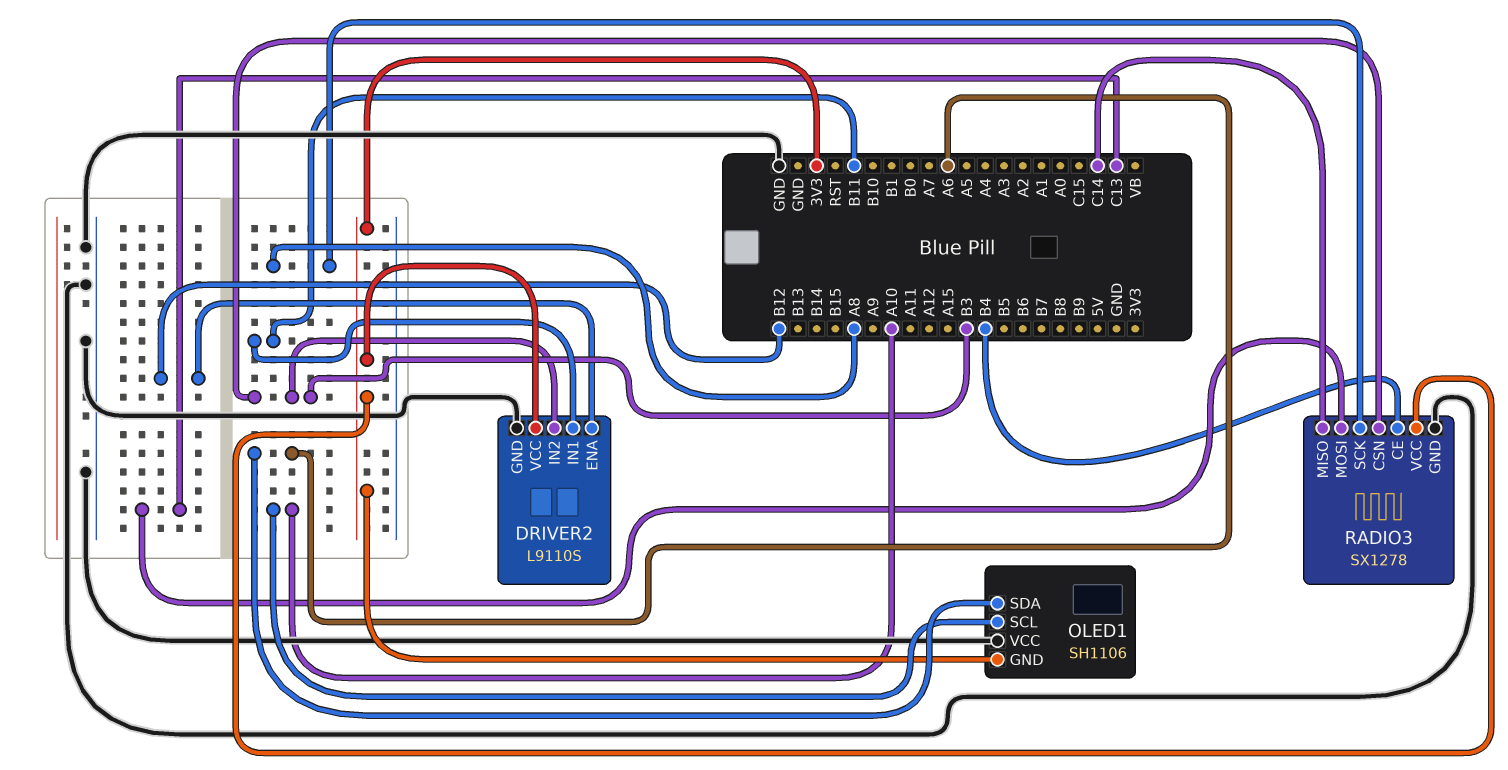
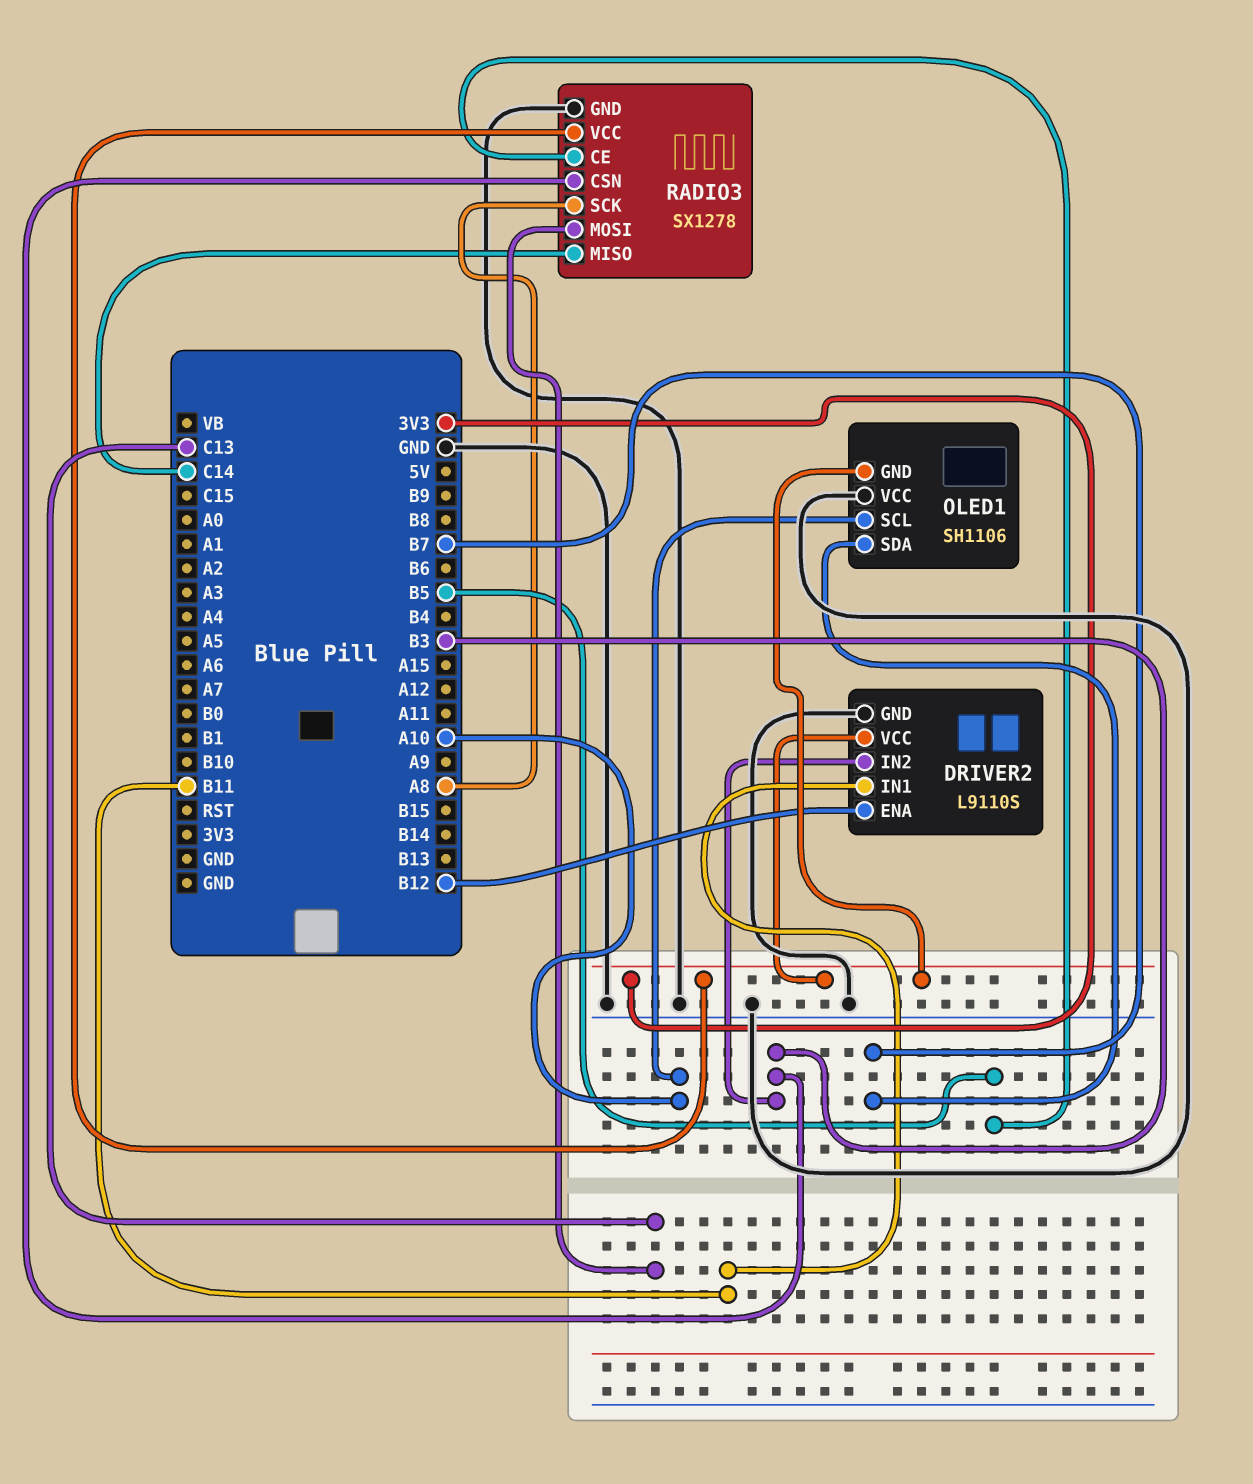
OLED1 pin SDA: A6 -> B7
RADIO3 pin CE: B4 -> B5

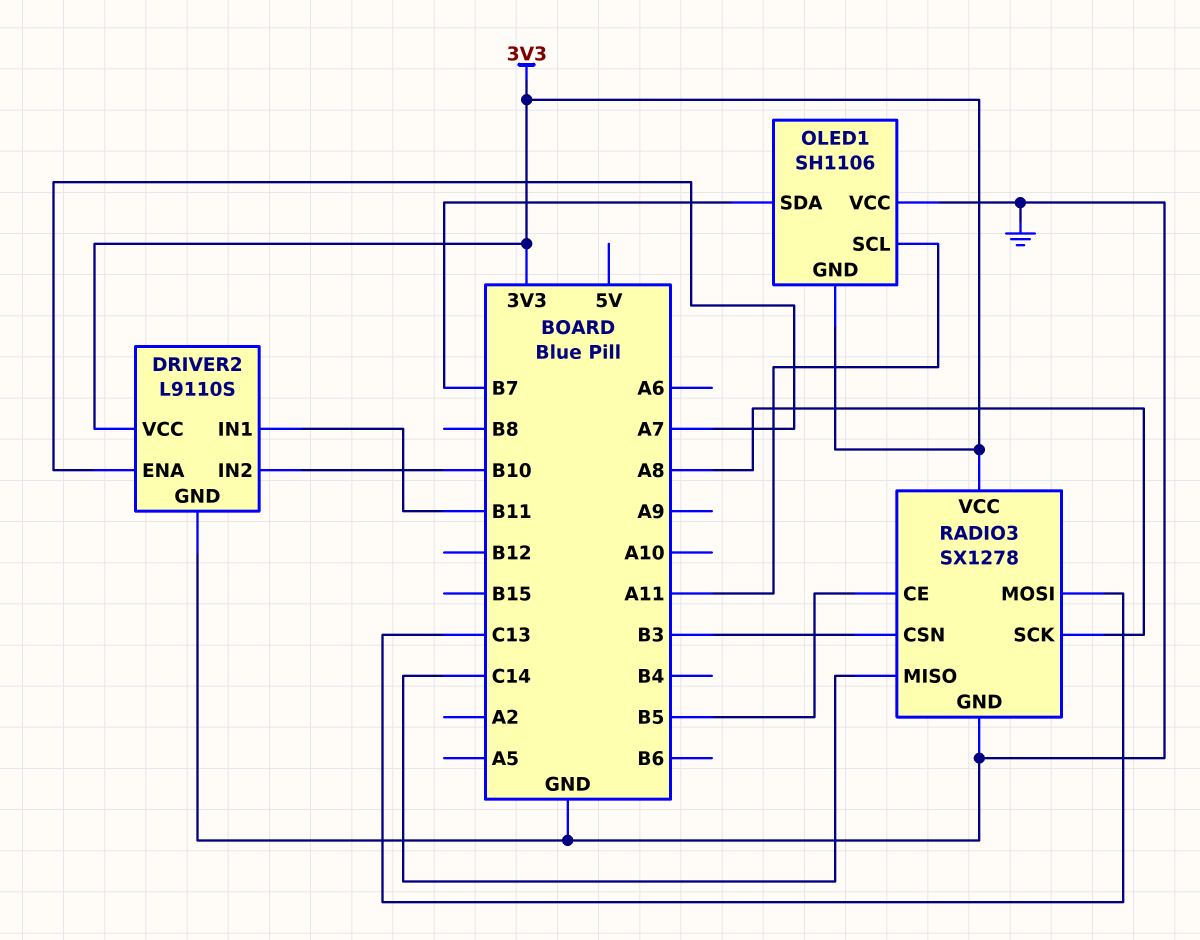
DRIVER2 pin ENA: B12 -> A7
DRIVER2 pin IN2: B3 -> B10
OLED1 pin SCL: A10 -> A11

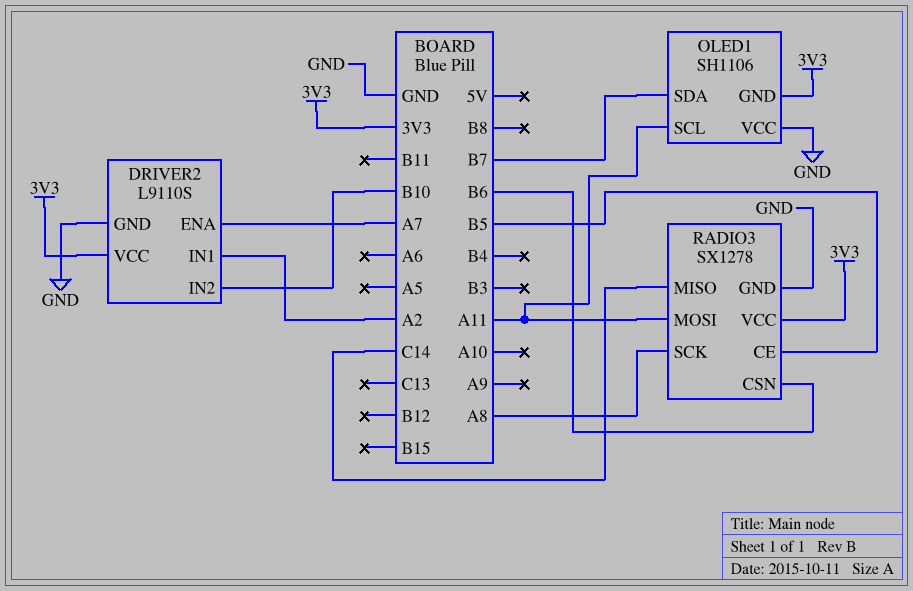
DRIVER2 pin IN1: B11 -> A2
RADIO3 pin CSN: B3 -> B6
RADIO3 pin MOSI: C13 -> A11

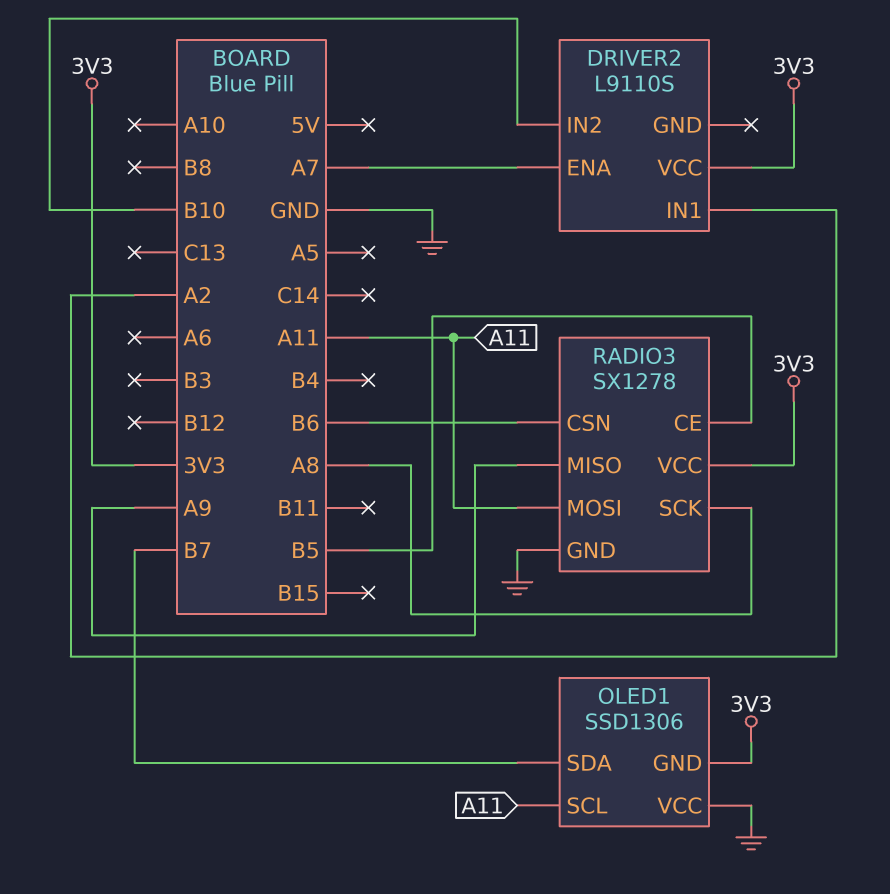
DRIVER2 pin GND: GND -> none
OLED1: SH1106 -> SSD1306
RADIO3 pin MISO: C14 -> A9

